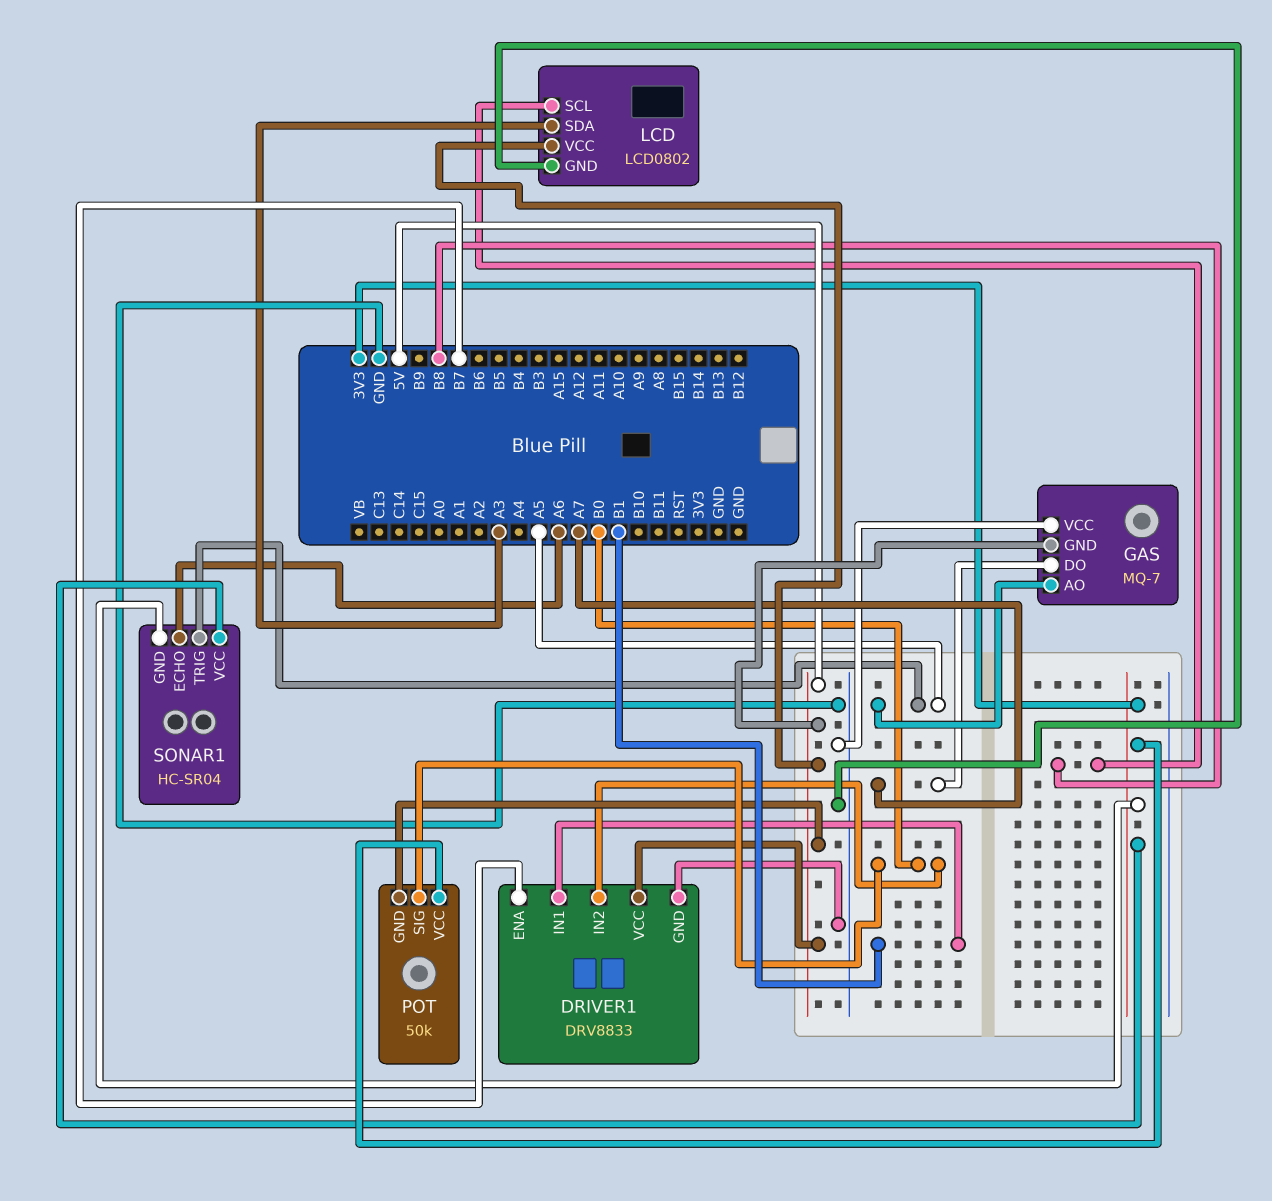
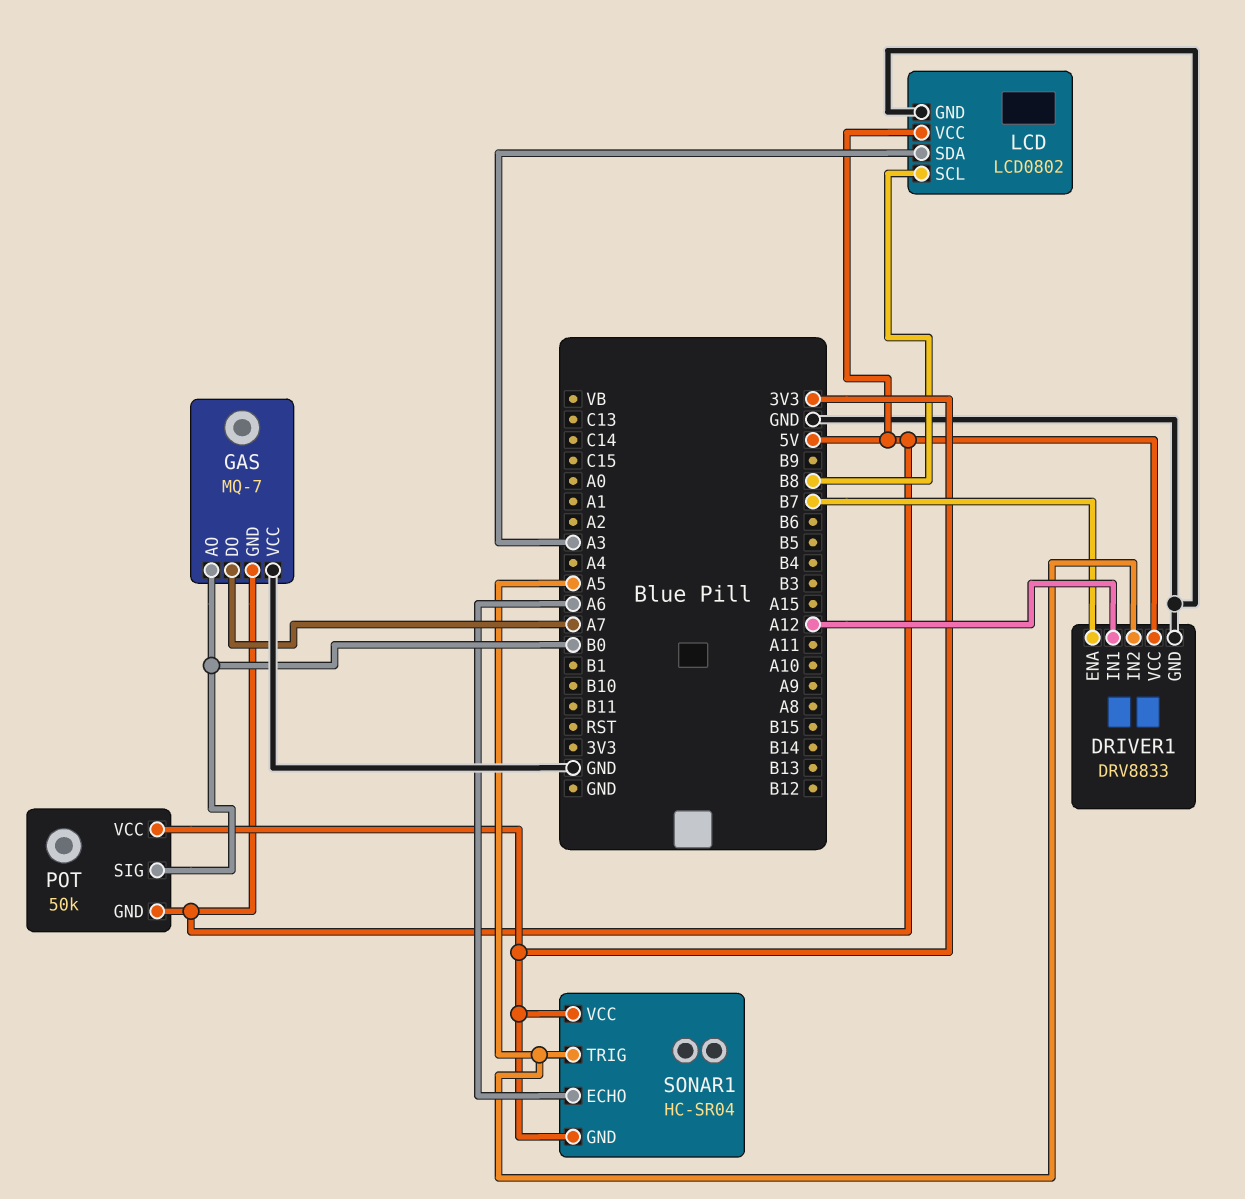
DRIVER1 pin IN1: B1 -> A12
DRIVER1 pin IN2: B0 -> A5
GAS pin AO: A5 -> B0

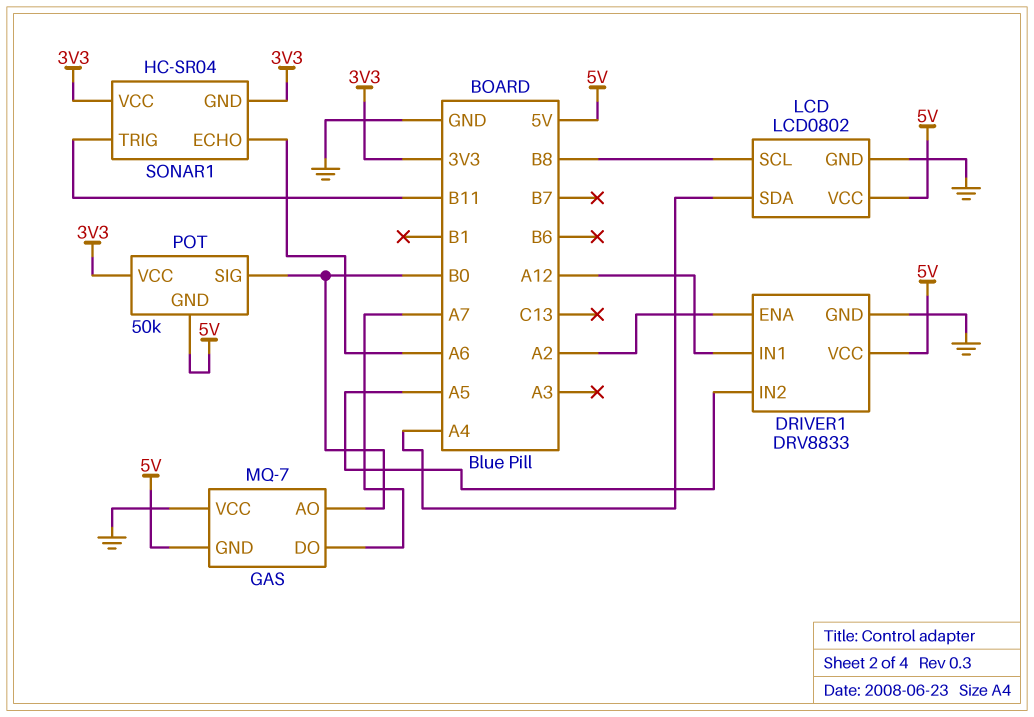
DRIVER1 pin ENA: B7 -> A2
LCD pin SDA: A3 -> A4
SONAR1 pin TRIG: A5 -> B11

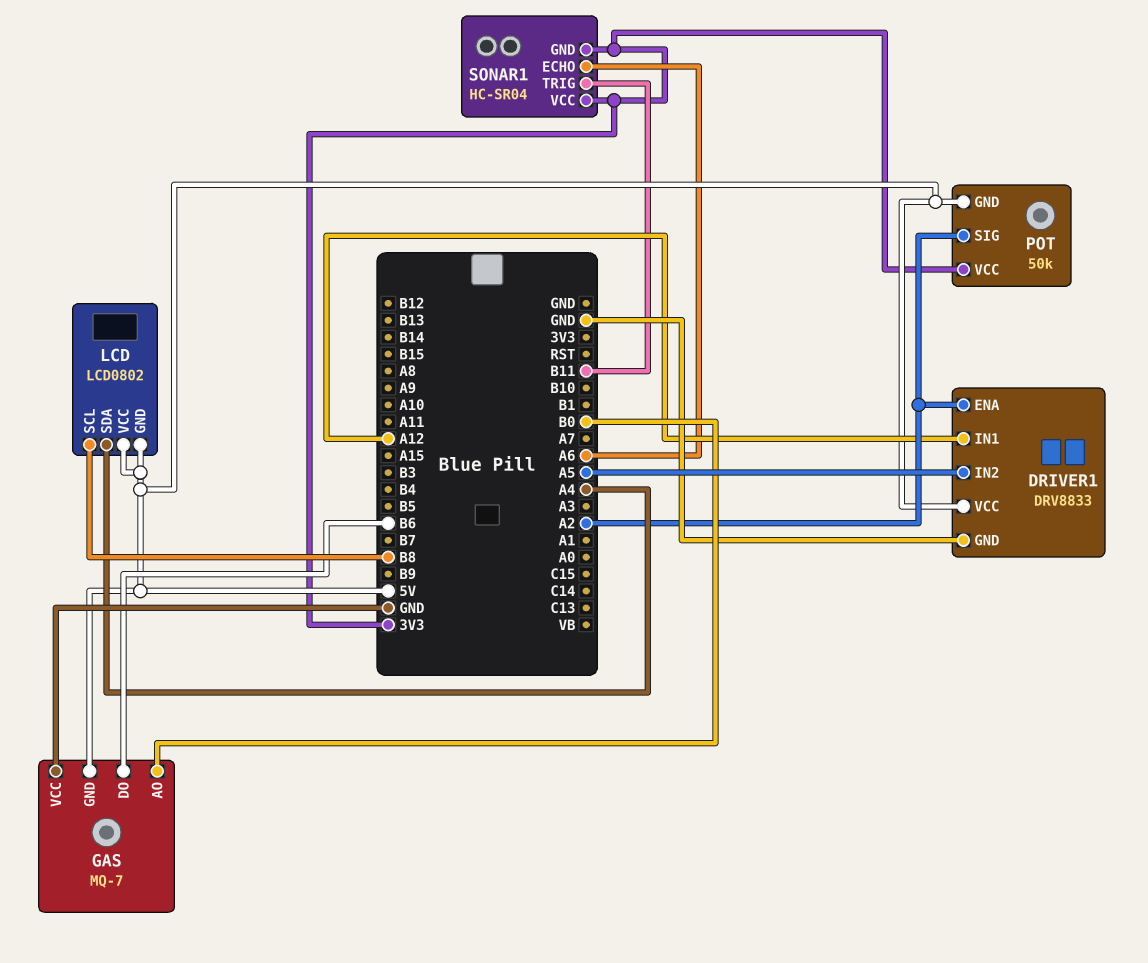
GAS pin DO: A7 -> B6
LCD pin GND: GND -> 5V
POT pin SIG: B0 -> A2

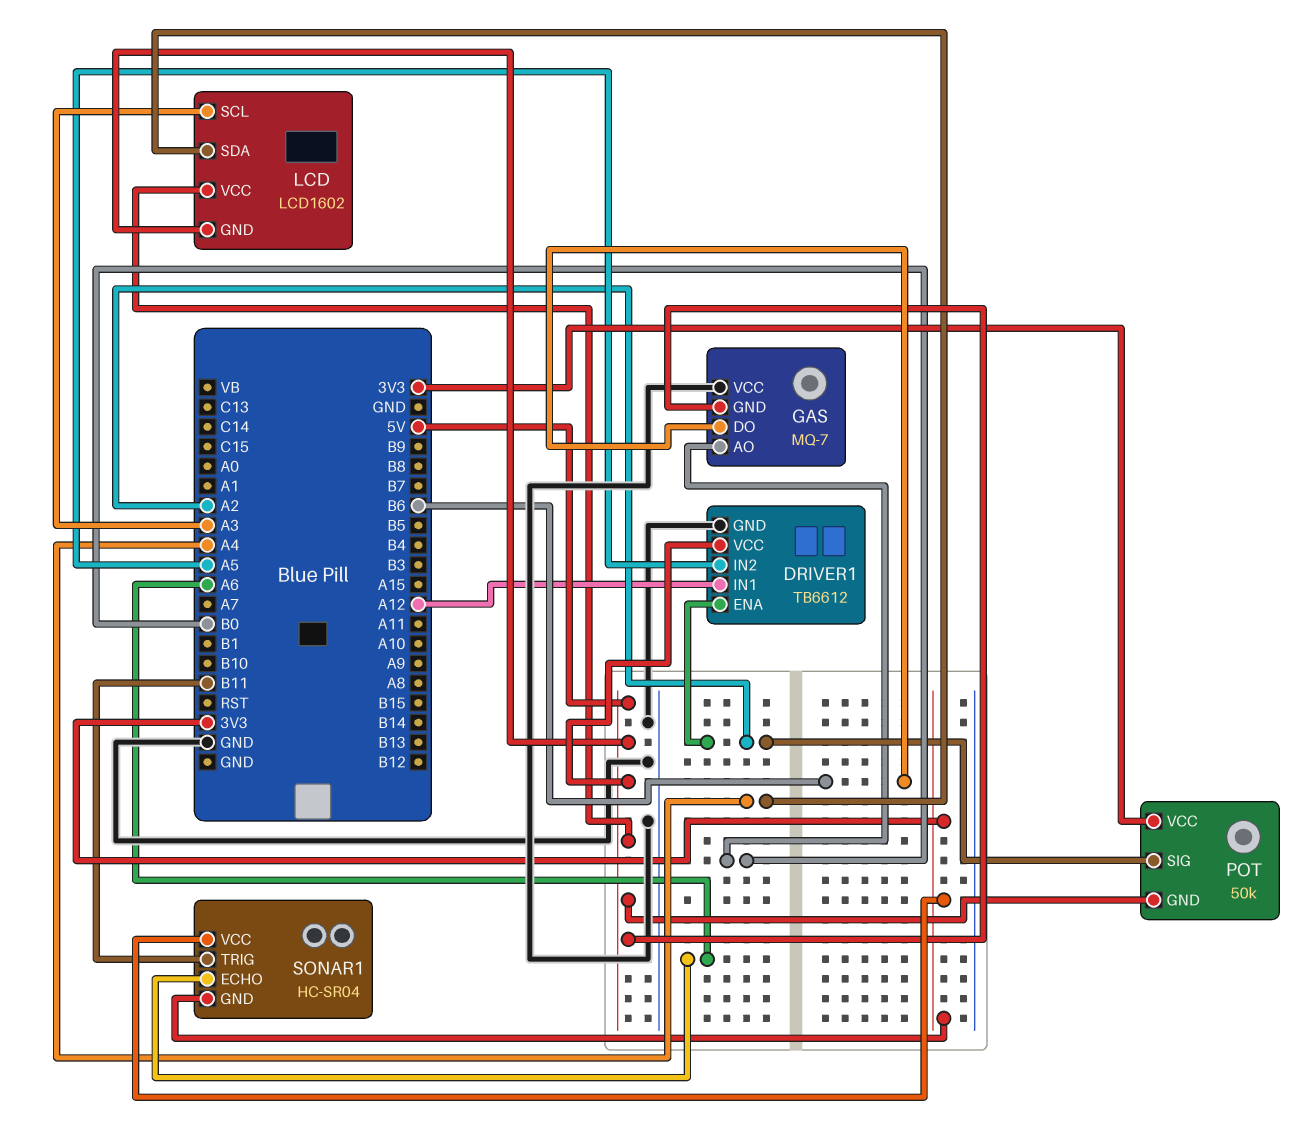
DRIVER1: DRV8833 -> TB6612
LCD: LCD0802 -> LCD1602
LCD pin SCL: B8 -> A3

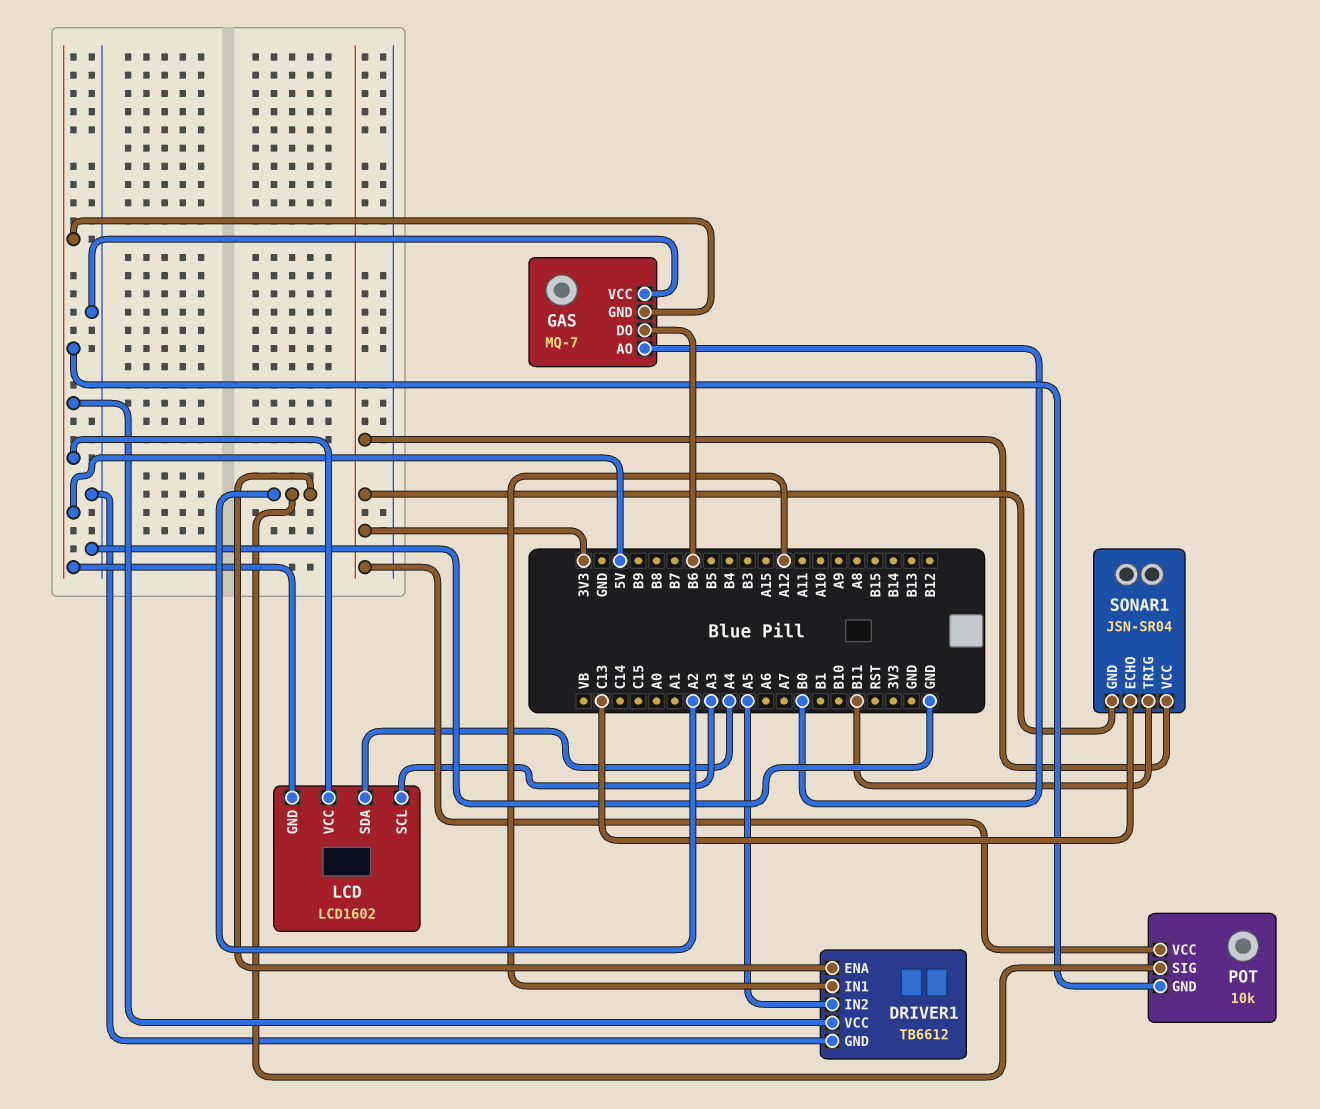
POT: 50k -> 10k
SONAR1: HC-SR04 -> JSN-SR04
SONAR1 pin ECHO: A6 -> C13

